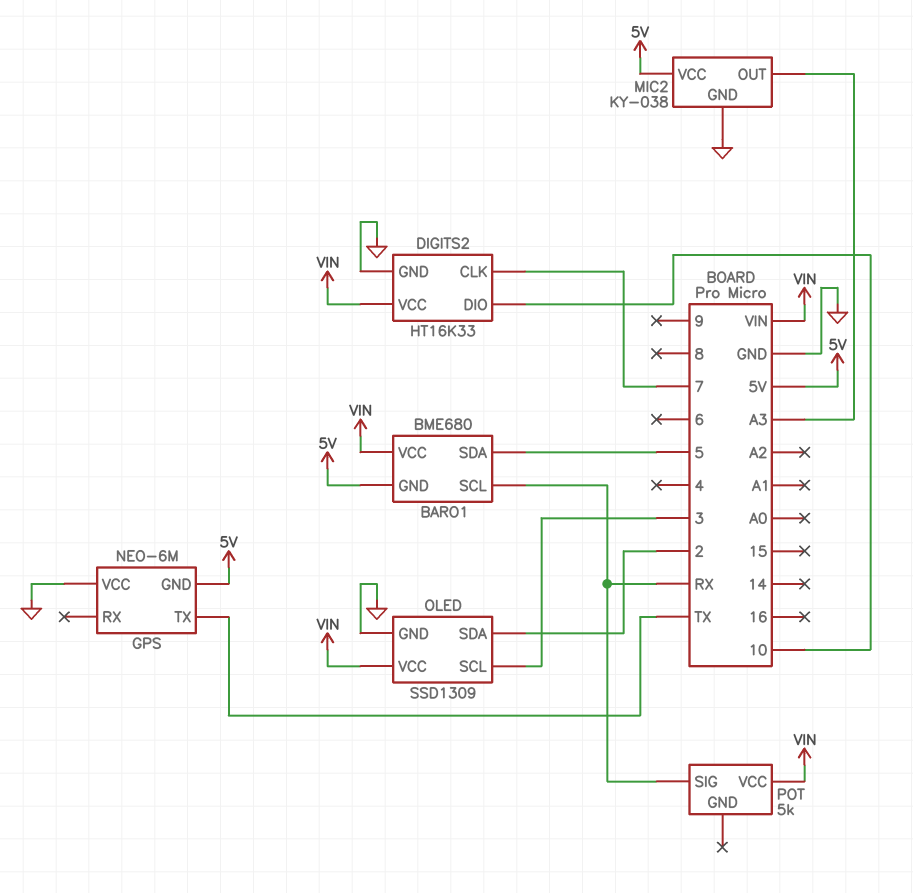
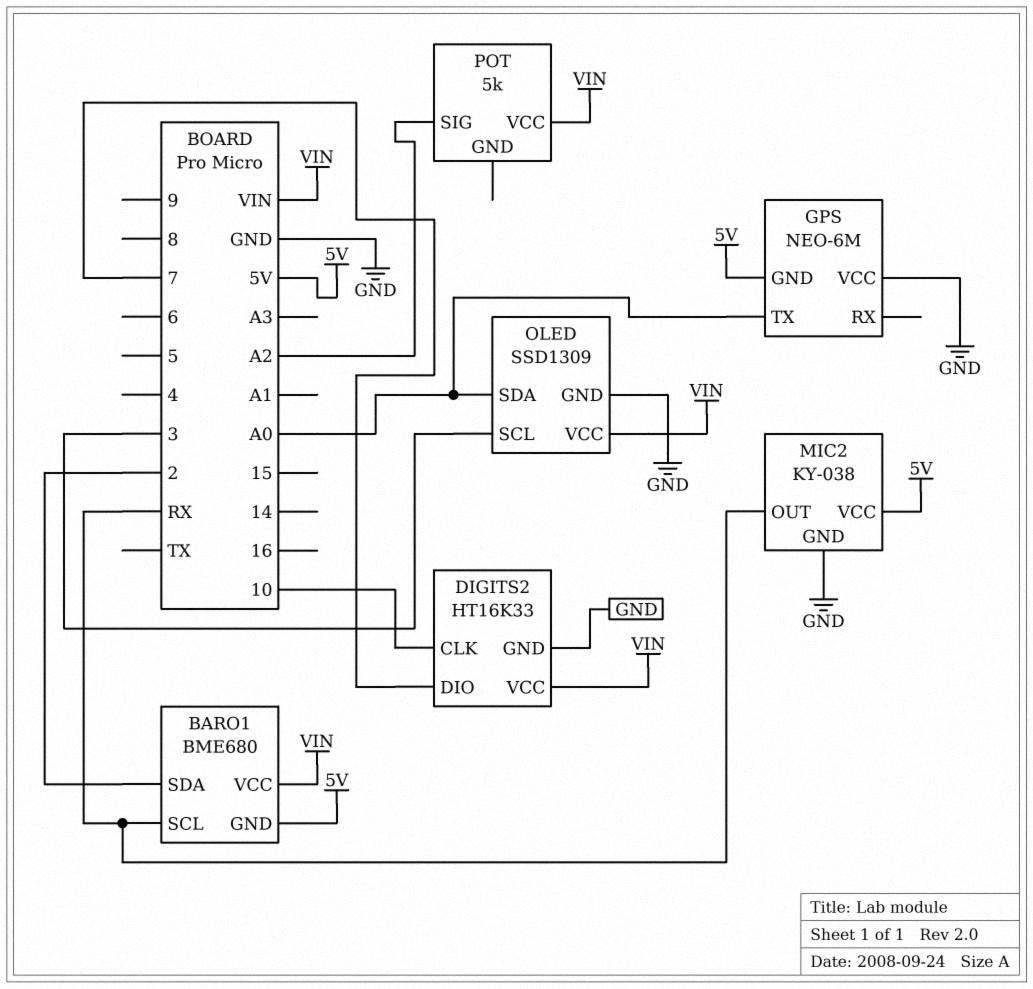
BARO1 pin SDA: 5 -> 2
DIGITS2 pin CLK: 7 -> 10
DIGITS2 pin DIO: 10 -> 7
GPS pin TX: TX -> A0
MIC2 pin OUT: A3 -> RX
OLED pin SDA: 2 -> A0
POT pin SIG: RX -> A2

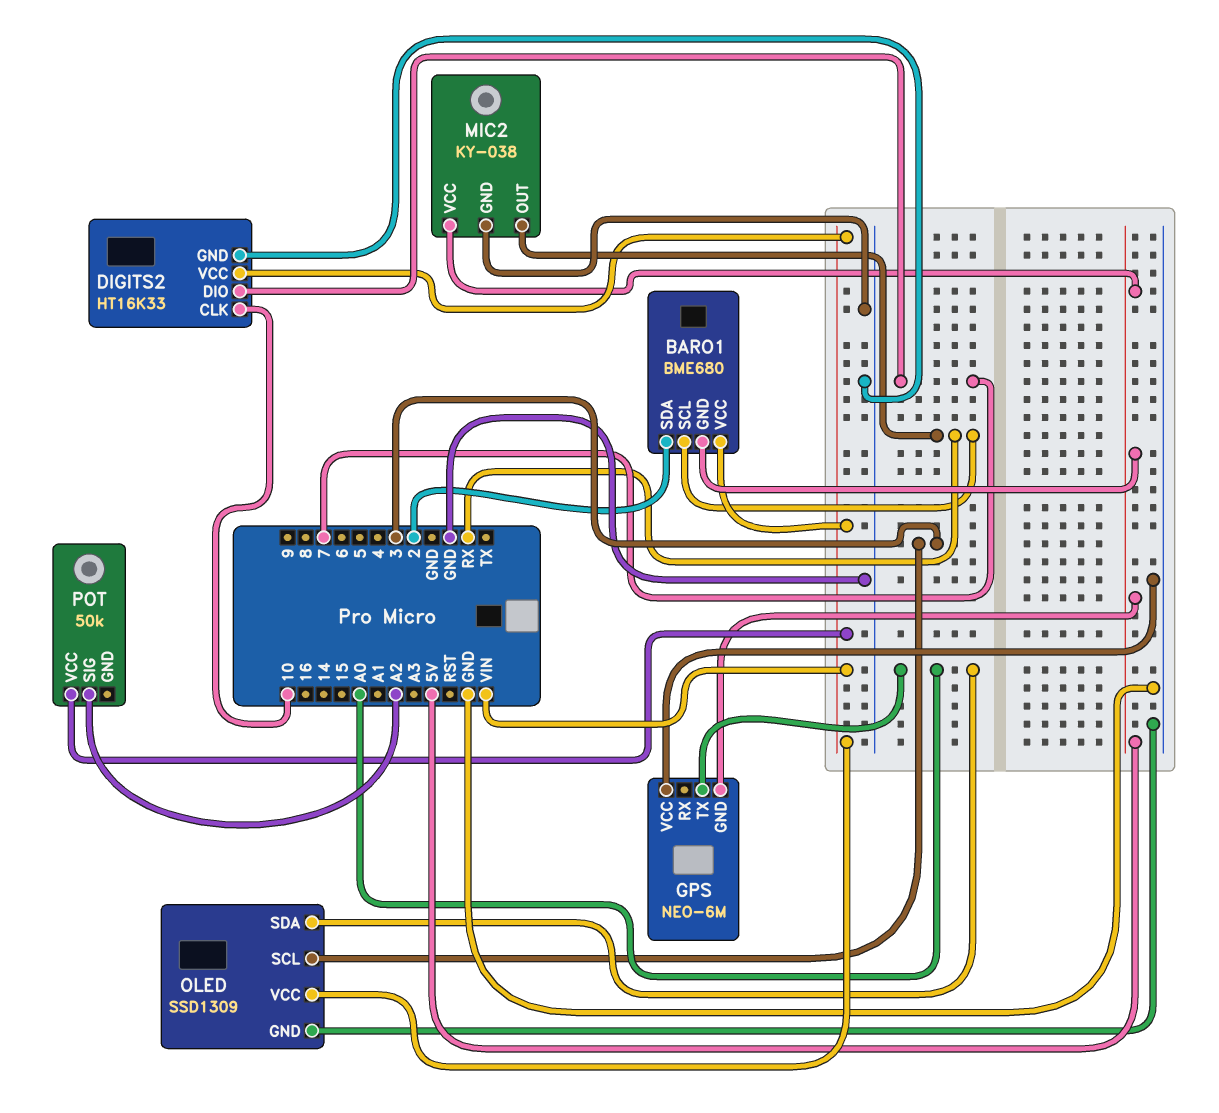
POT: 5k -> 50k

